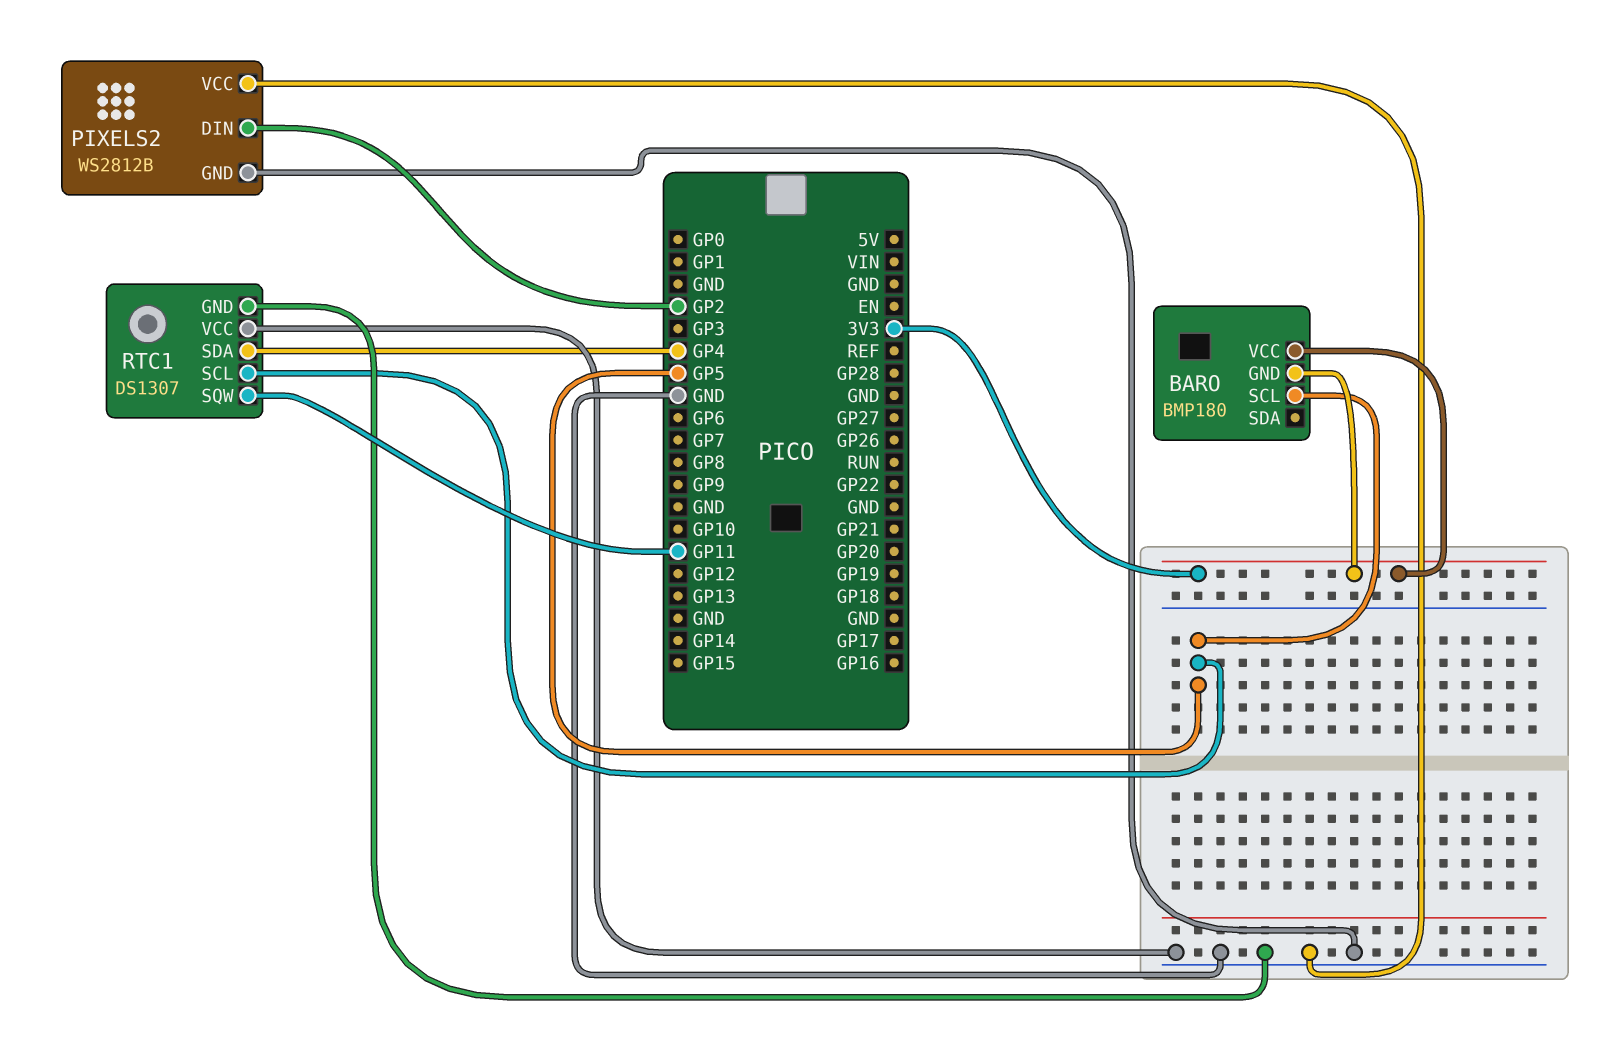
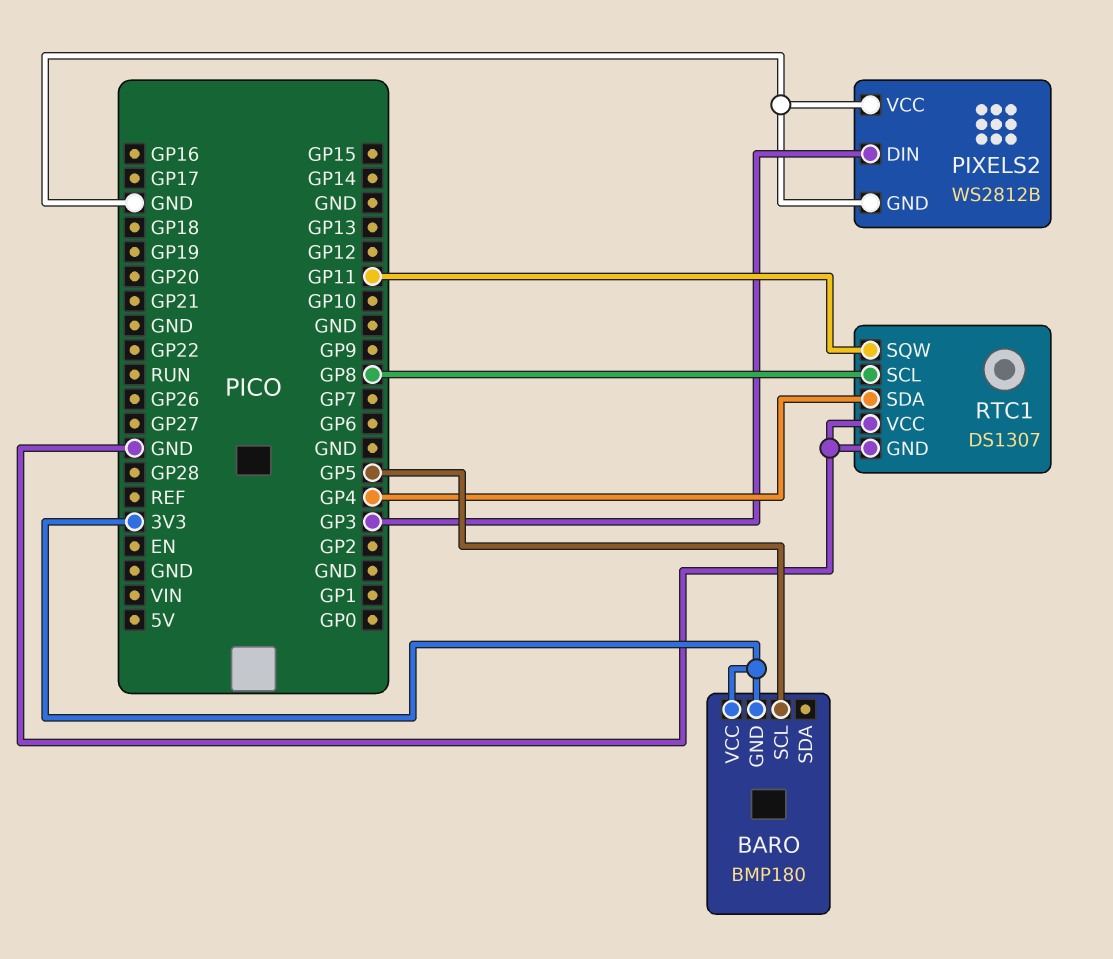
PIXELS2 pin DIN: GP2 -> GP3
RTC1 pin SCL: GP5 -> GP8

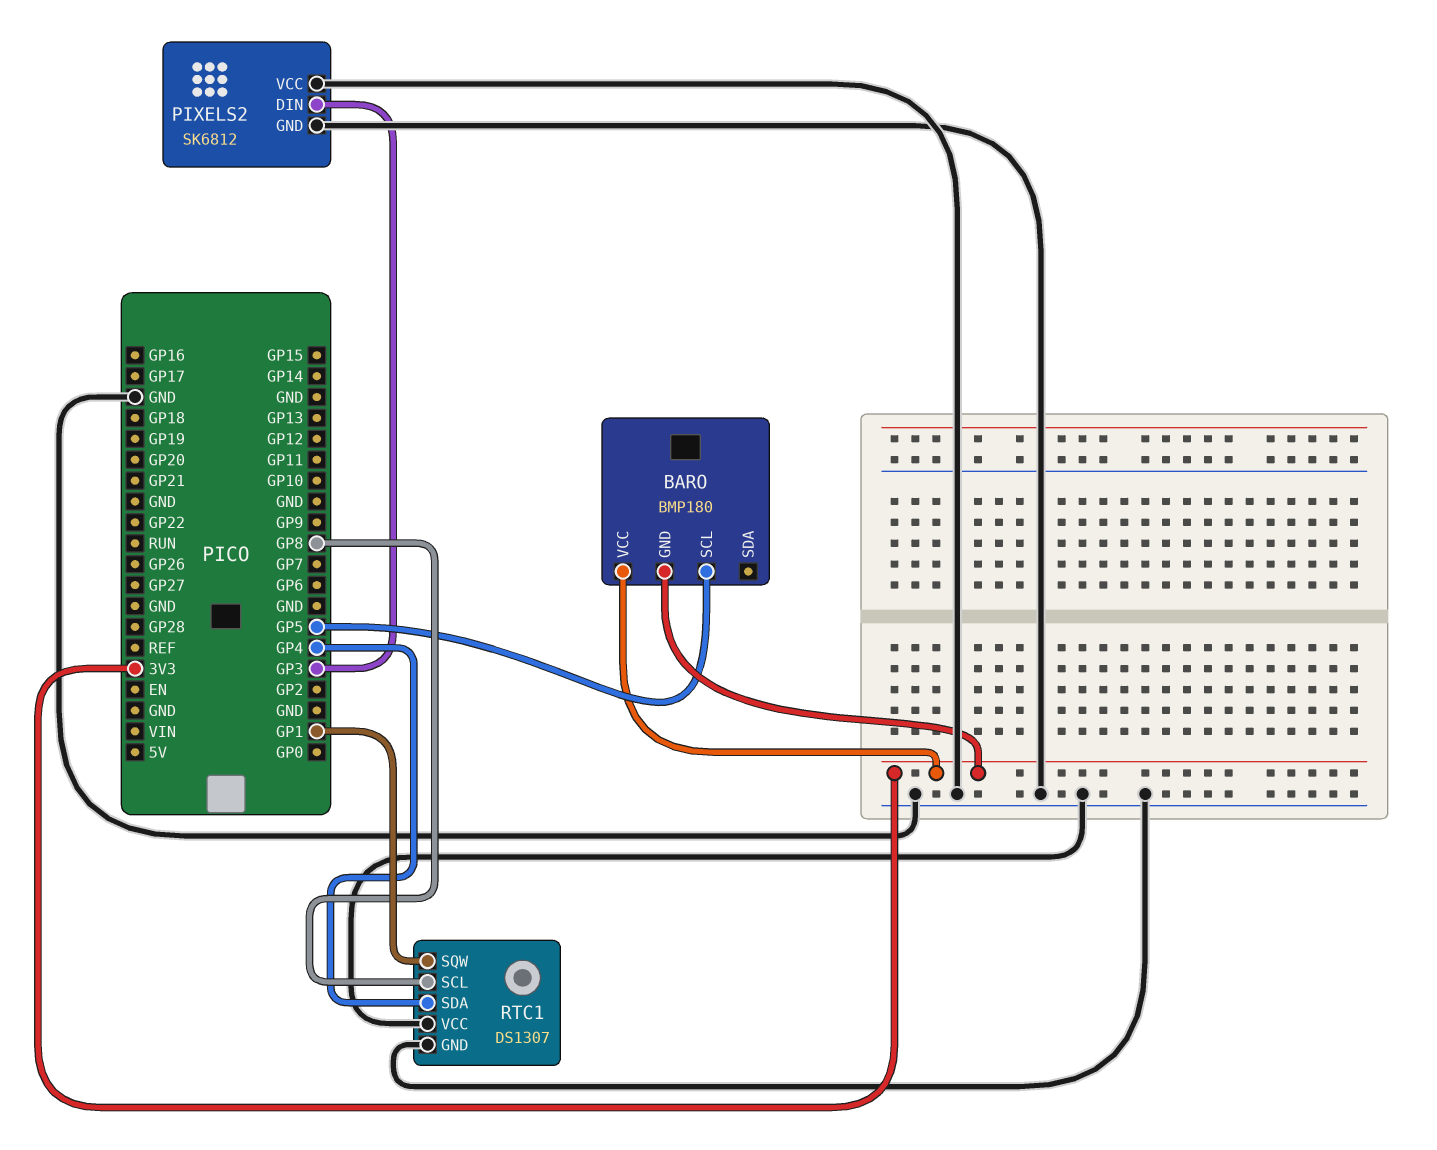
PIXELS2: WS2812B -> SK6812
RTC1 pin SQW: GP11 -> GP1

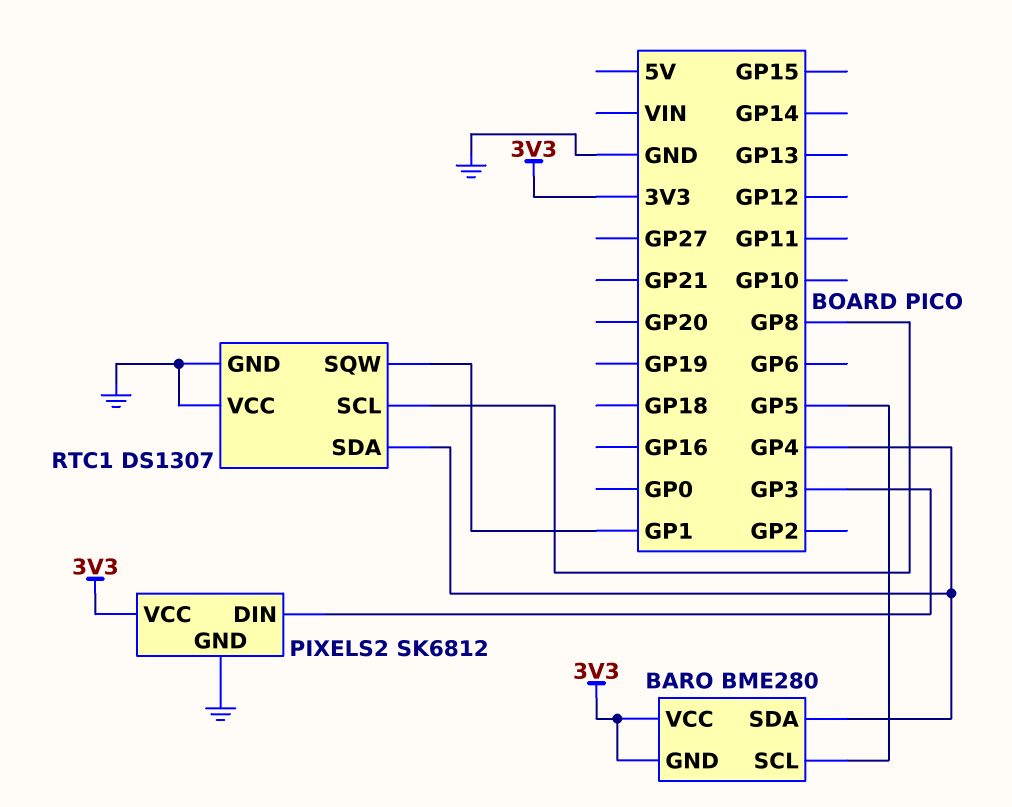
BARO: BMP180 -> BME280
BARO pin SDA: none -> GP4
PIXELS2 pin VCC: GND -> 3V3

